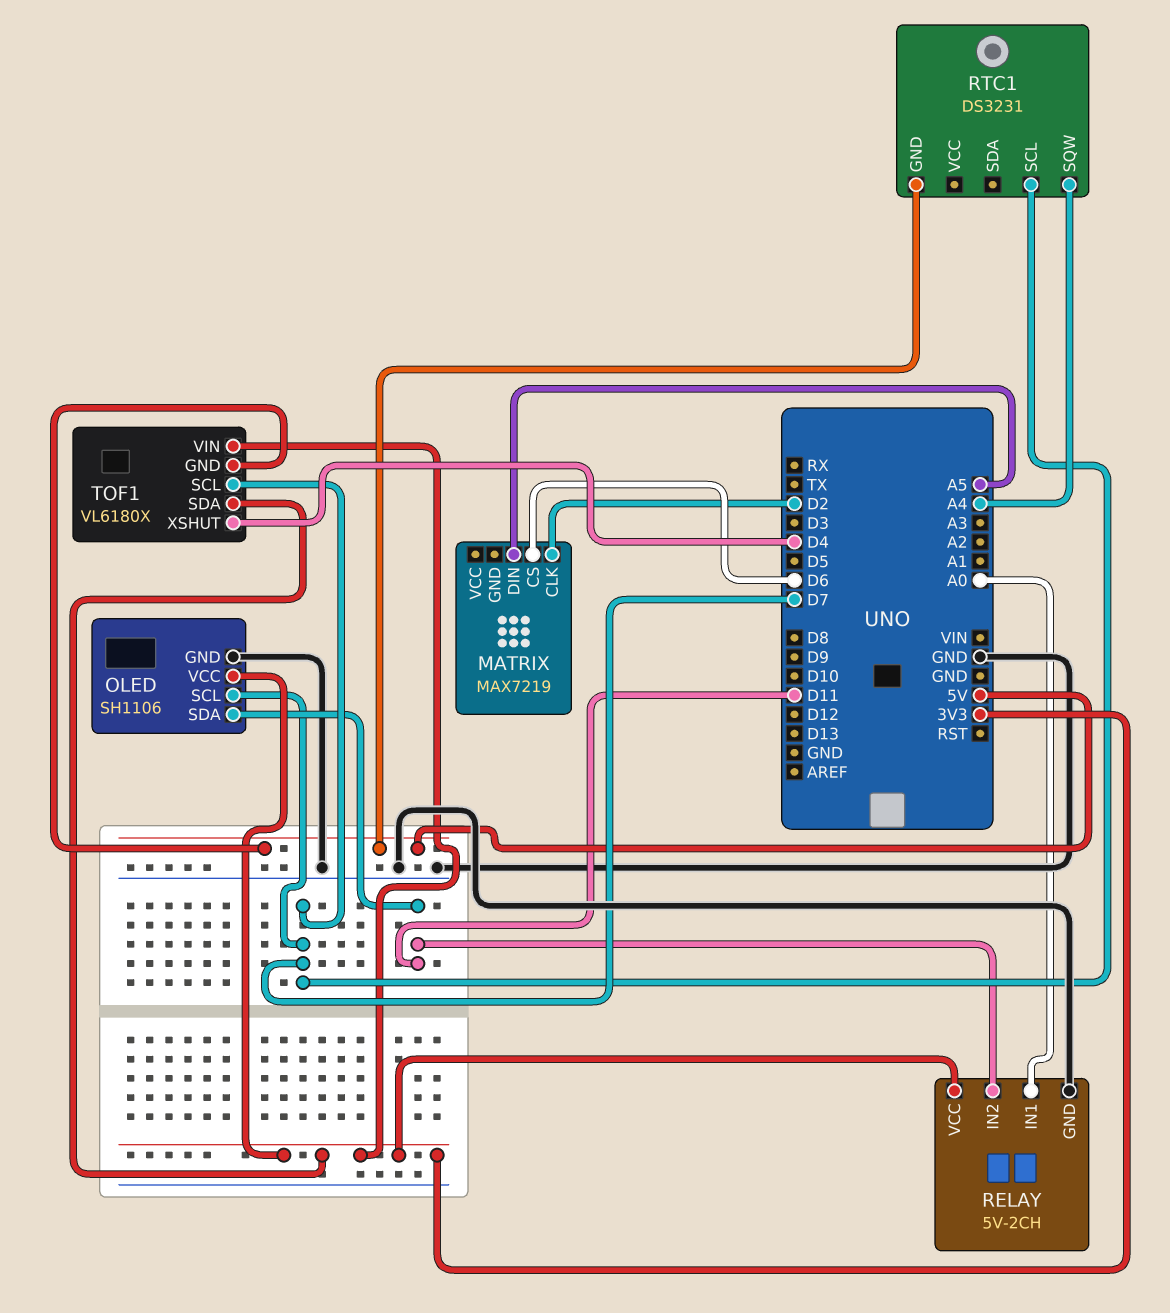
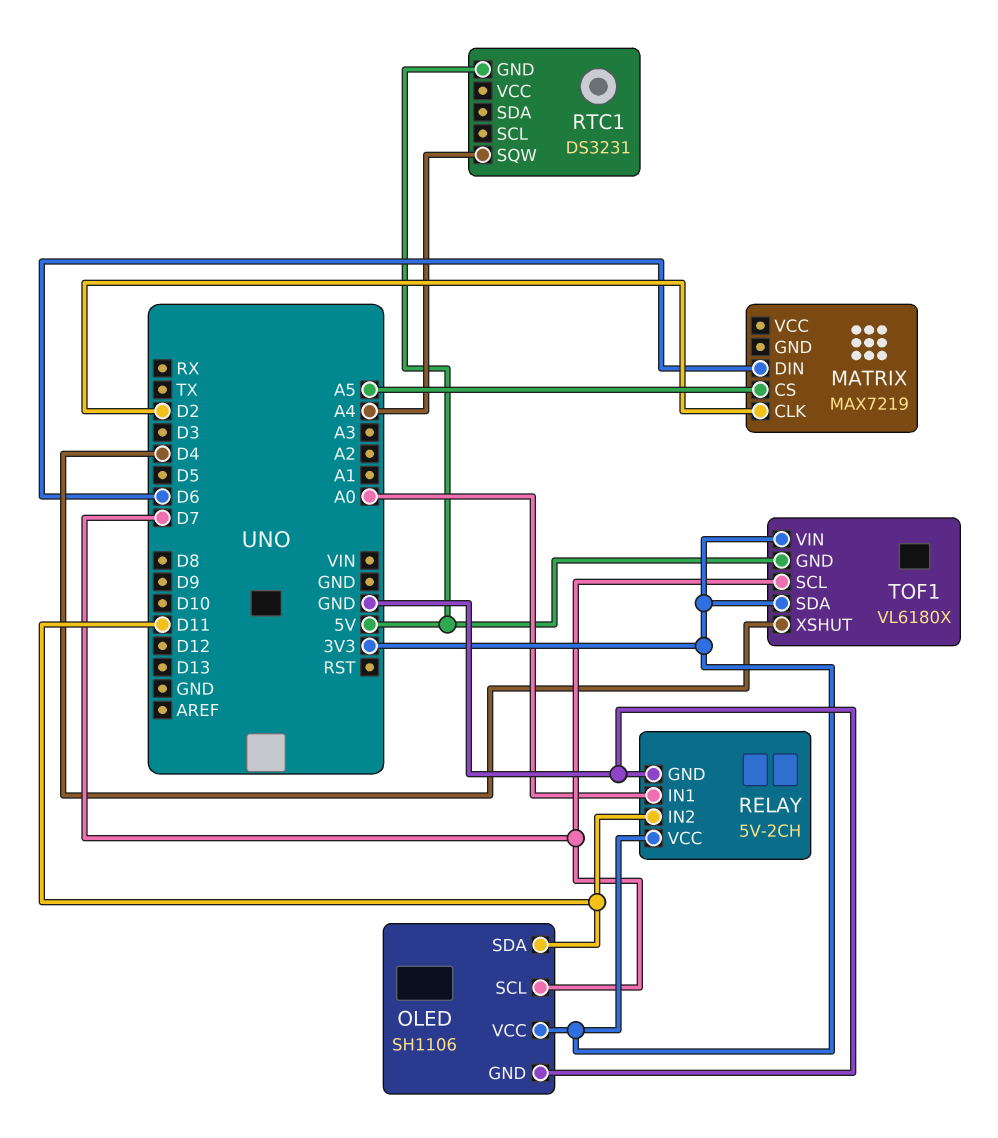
MATRIX pin CS: D6 -> A5
MATRIX pin DIN: A5 -> D6
RTC1 pin SCL: D7 -> none

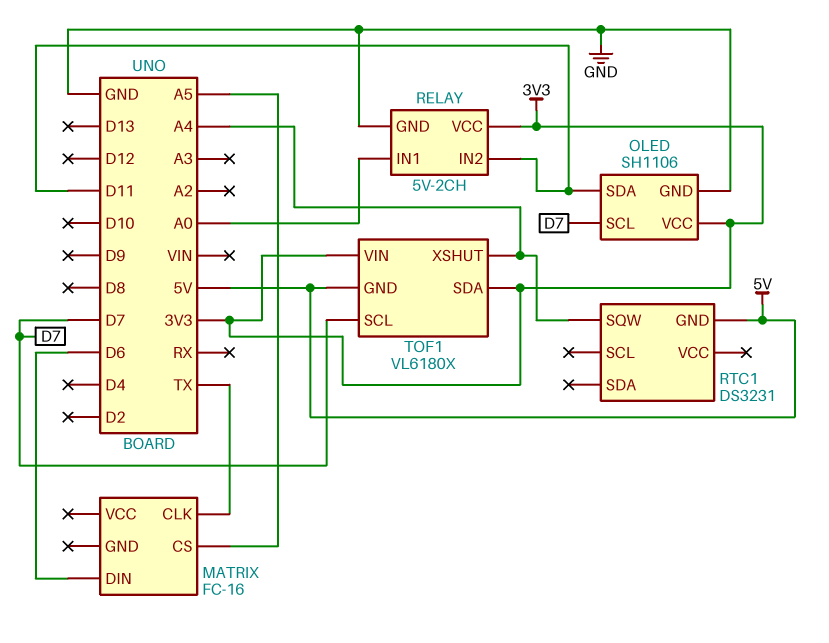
MATRIX: MAX7219 -> FC-16
MATRIX pin CLK: D2 -> TX
TOF1 pin XSHUT: D4 -> A4

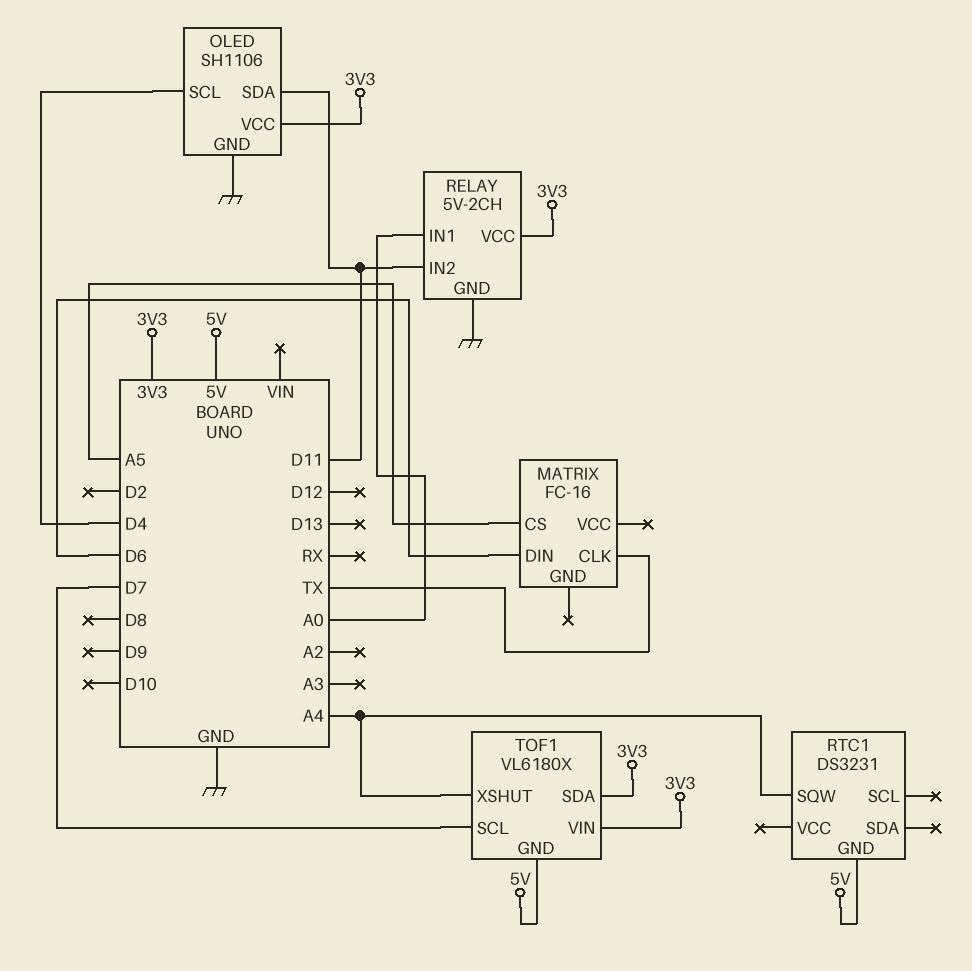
OLED pin SCL: D7 -> D4

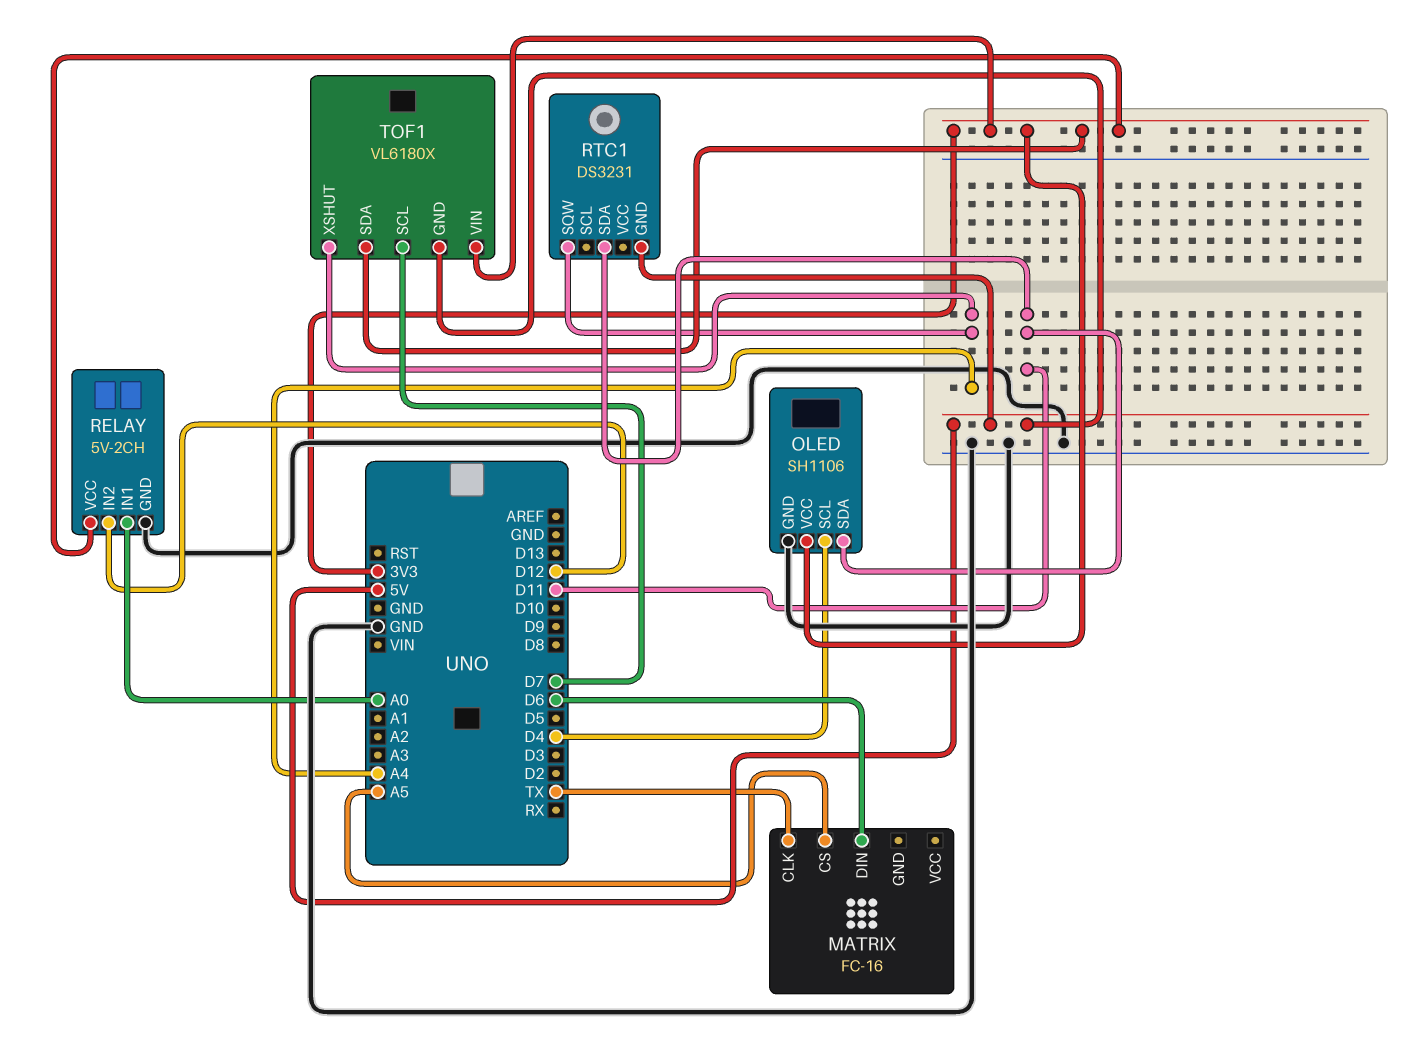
RELAY pin IN2: D11 -> D12
RTC1 pin SDA: none -> D11

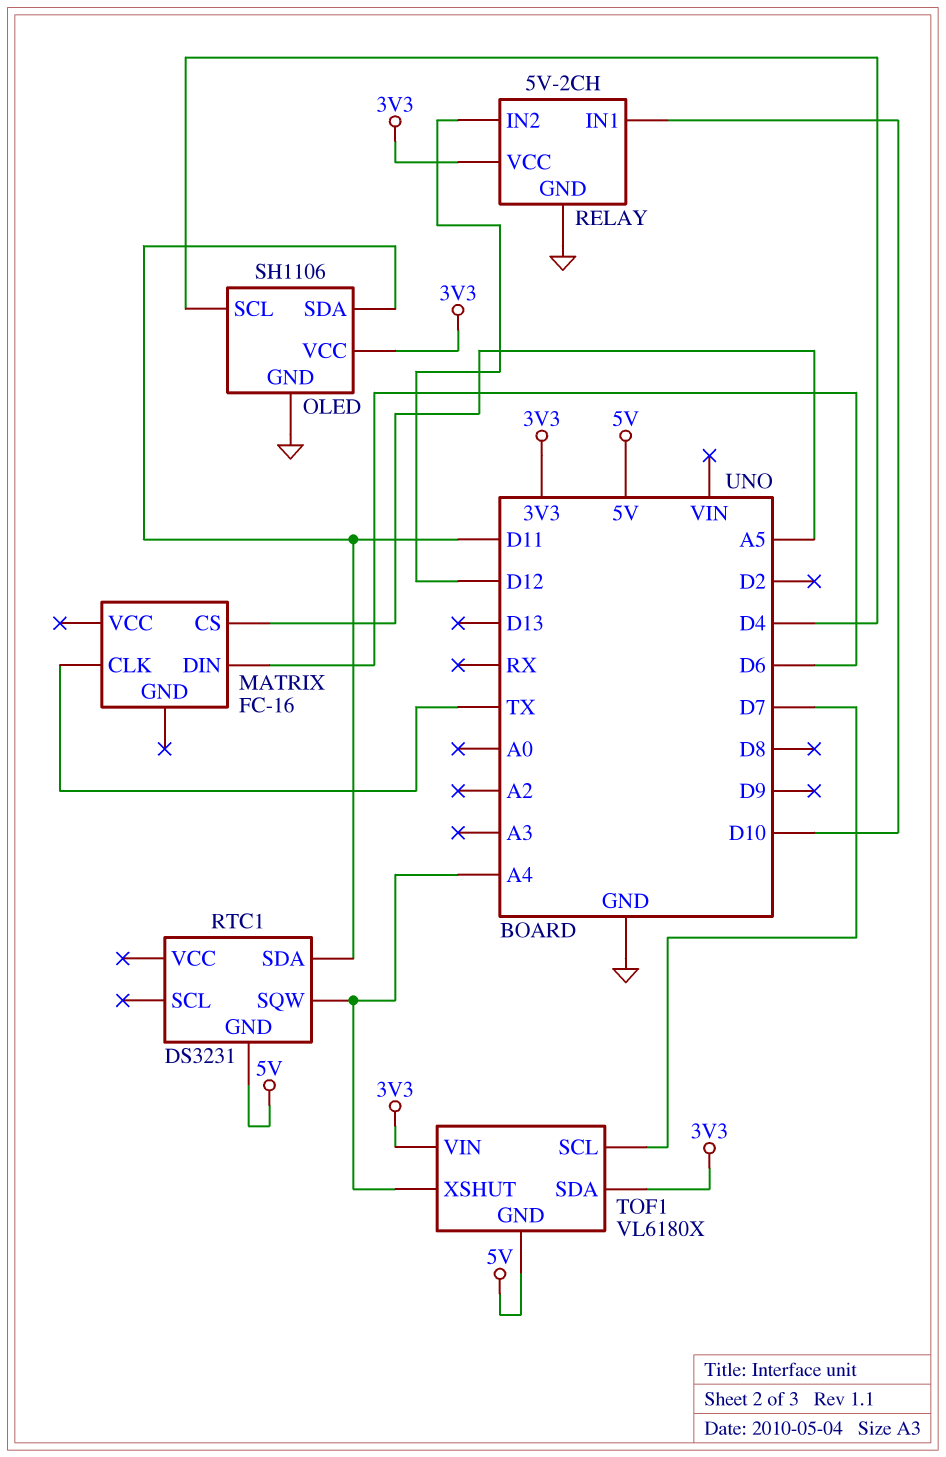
RELAY pin IN1: A0 -> D10

